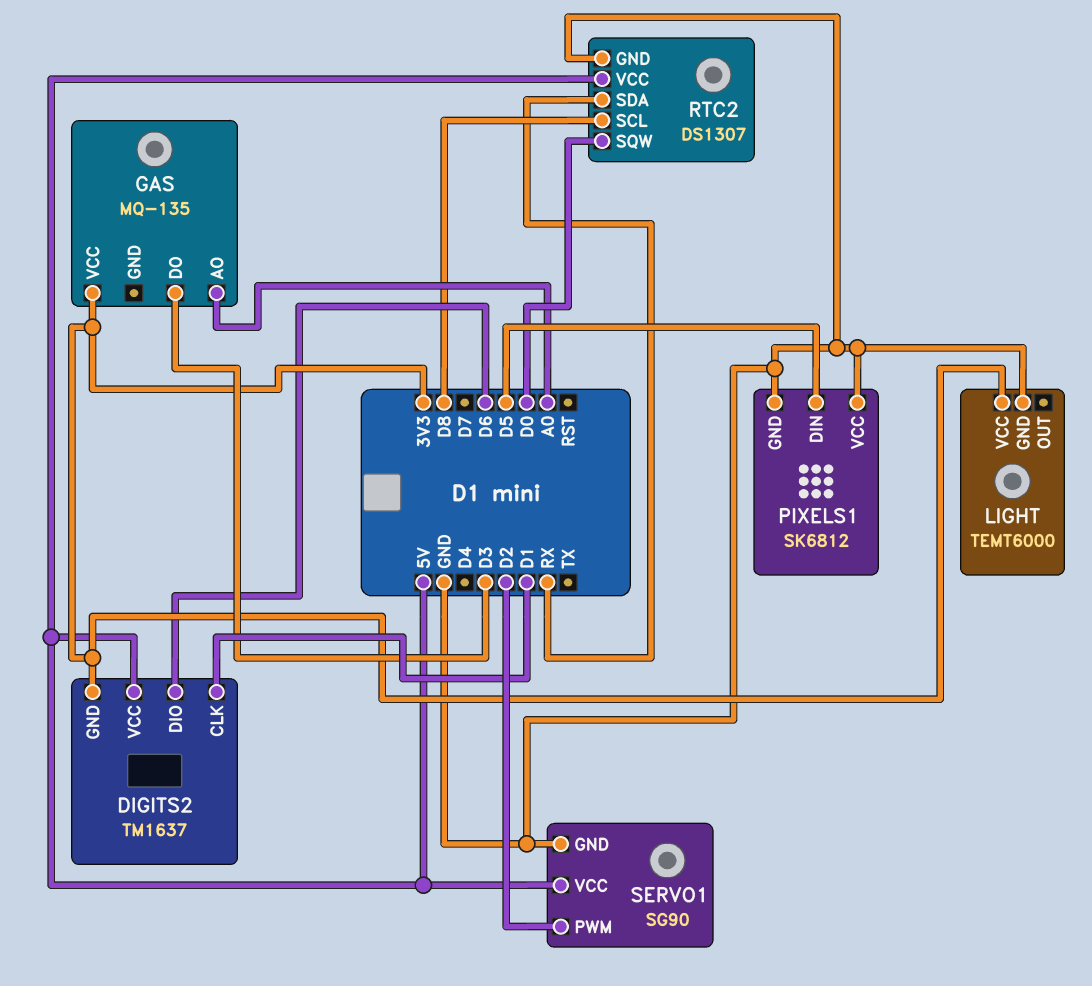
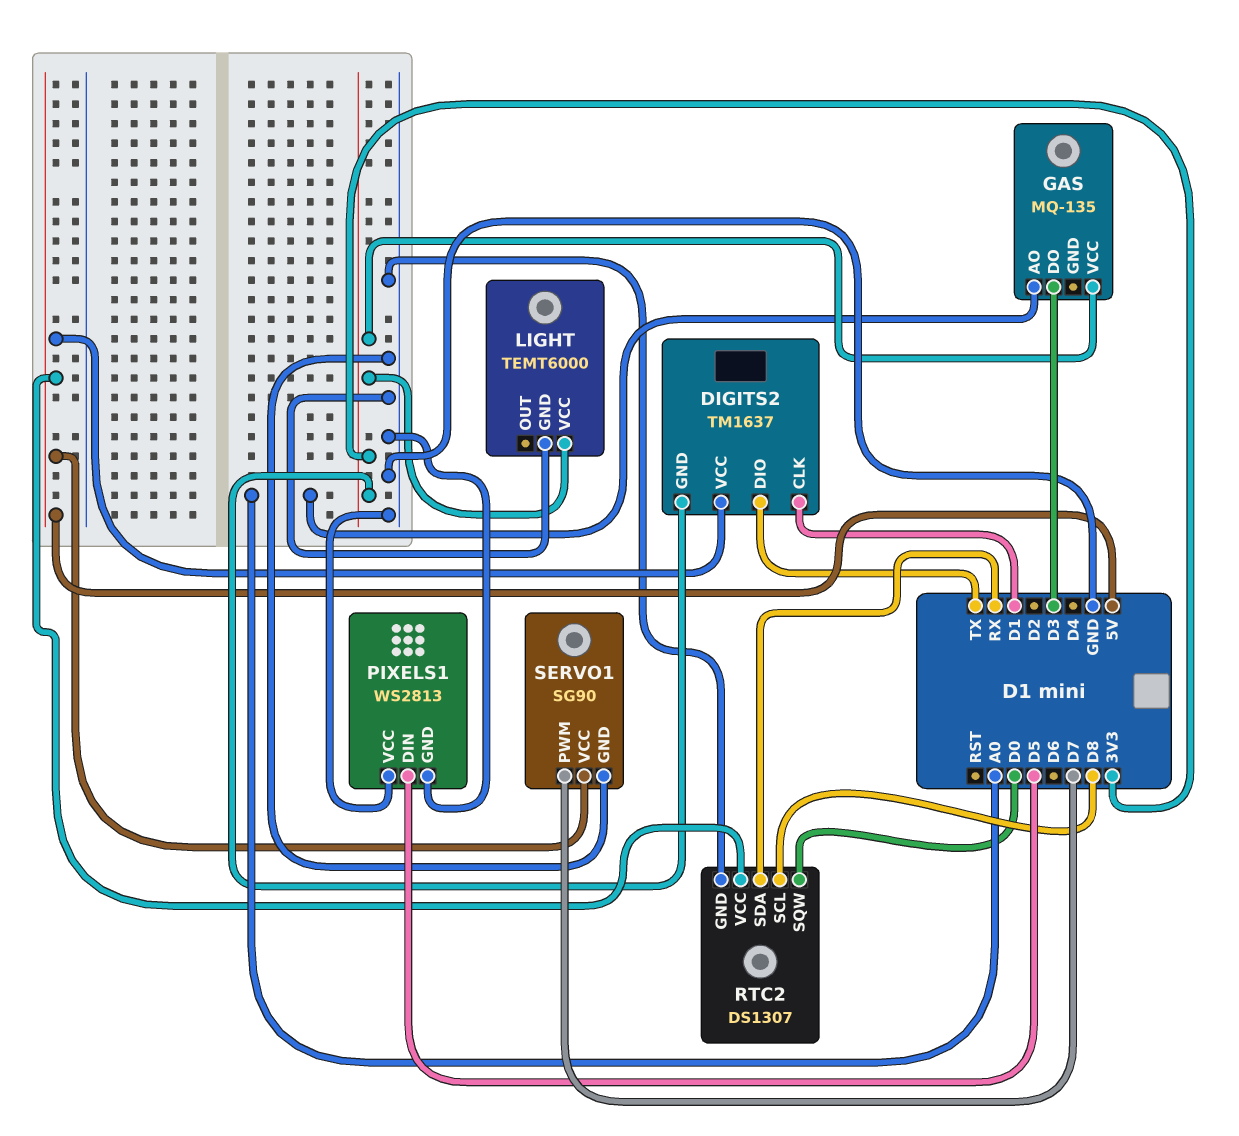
DIGITS2 pin DIO: D6 -> TX
PIXELS1: SK6812 -> WS2813
SERVO1 pin PWM: D2 -> D7

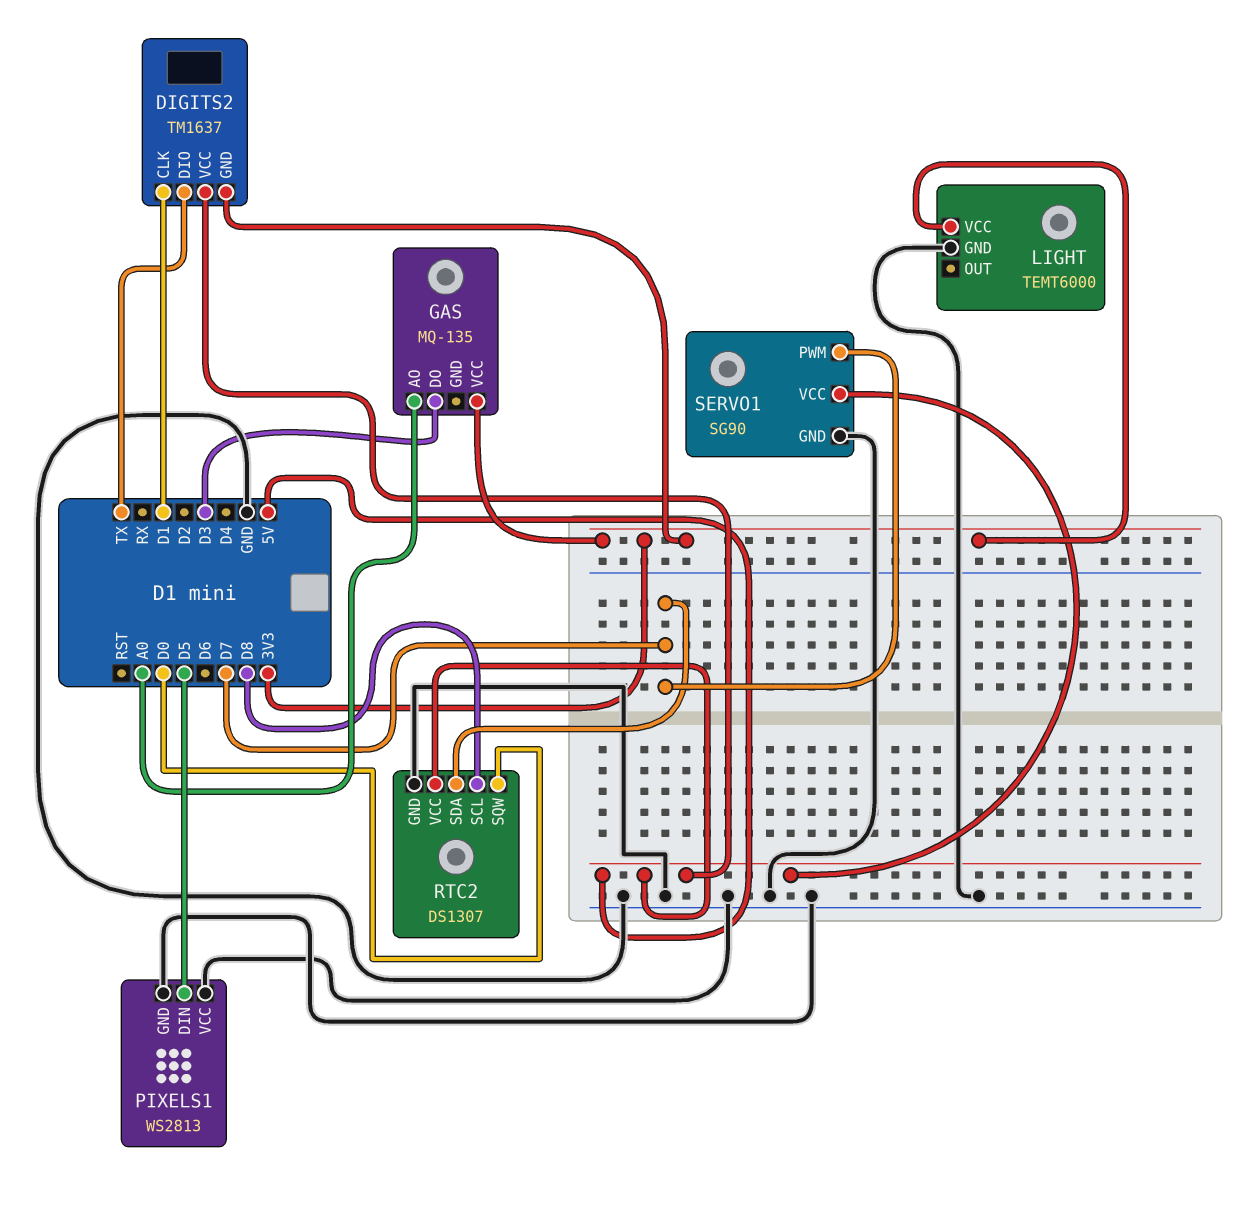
RTC2 pin SDA: RX -> D7

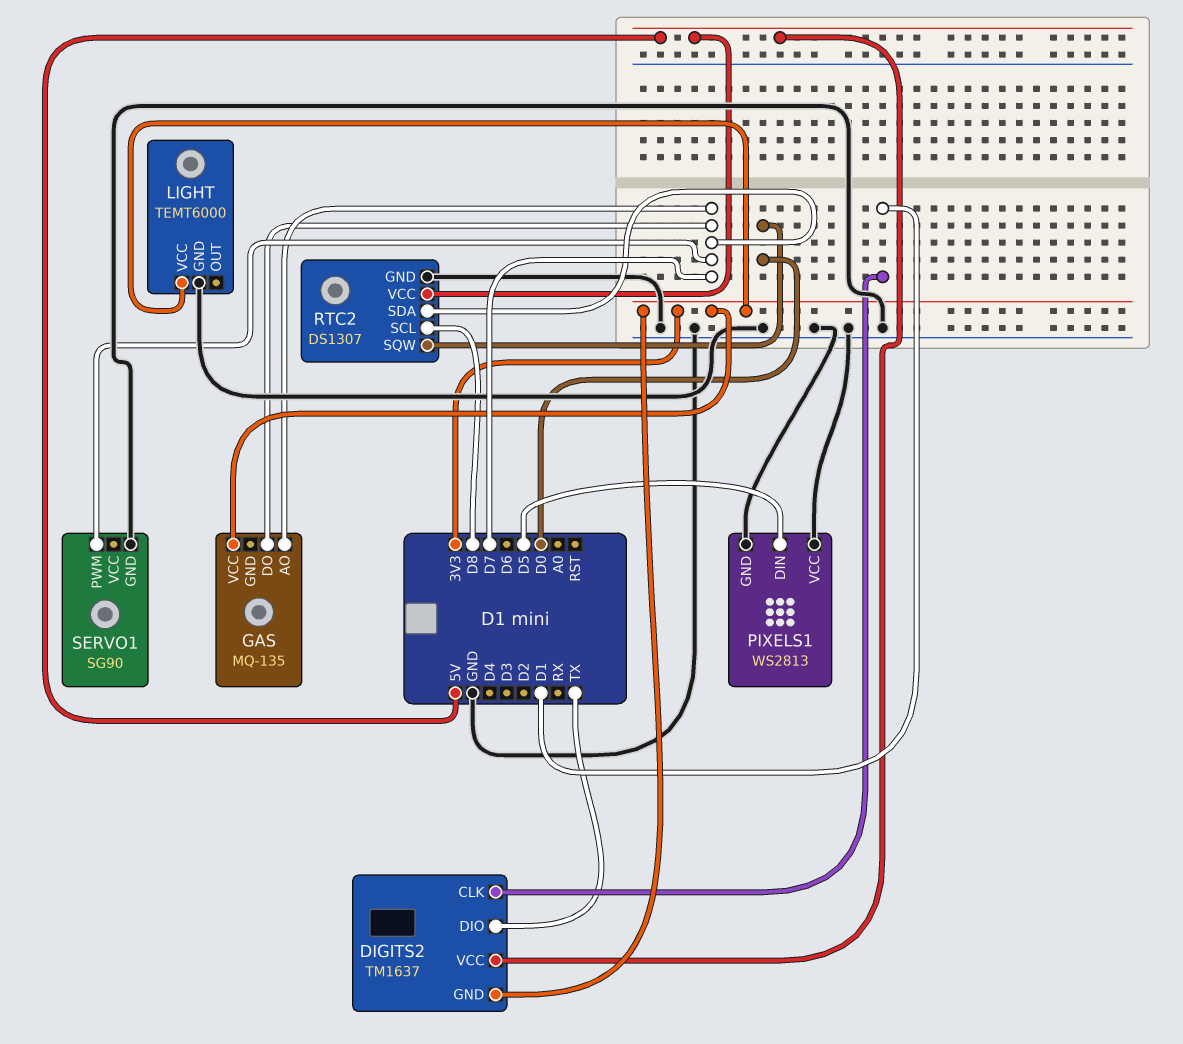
GAS pin AO: A0 -> D7
GAS pin DO: D3 -> D7
SERVO1 pin VCC: 5V -> none

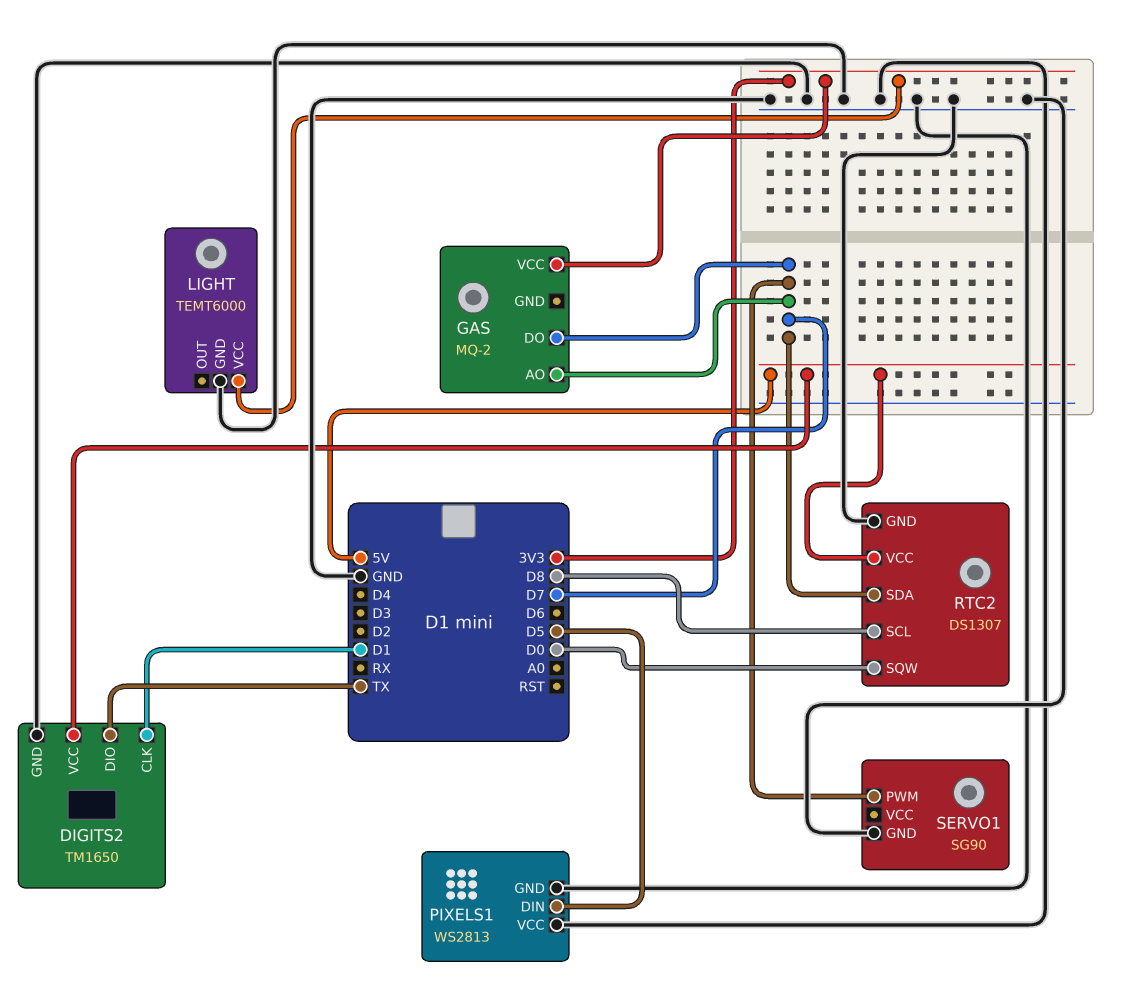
DIGITS2: TM1637 -> TM1650
DIGITS2 pin GND: 3V3 -> GND
GAS: MQ-135 -> MQ-2

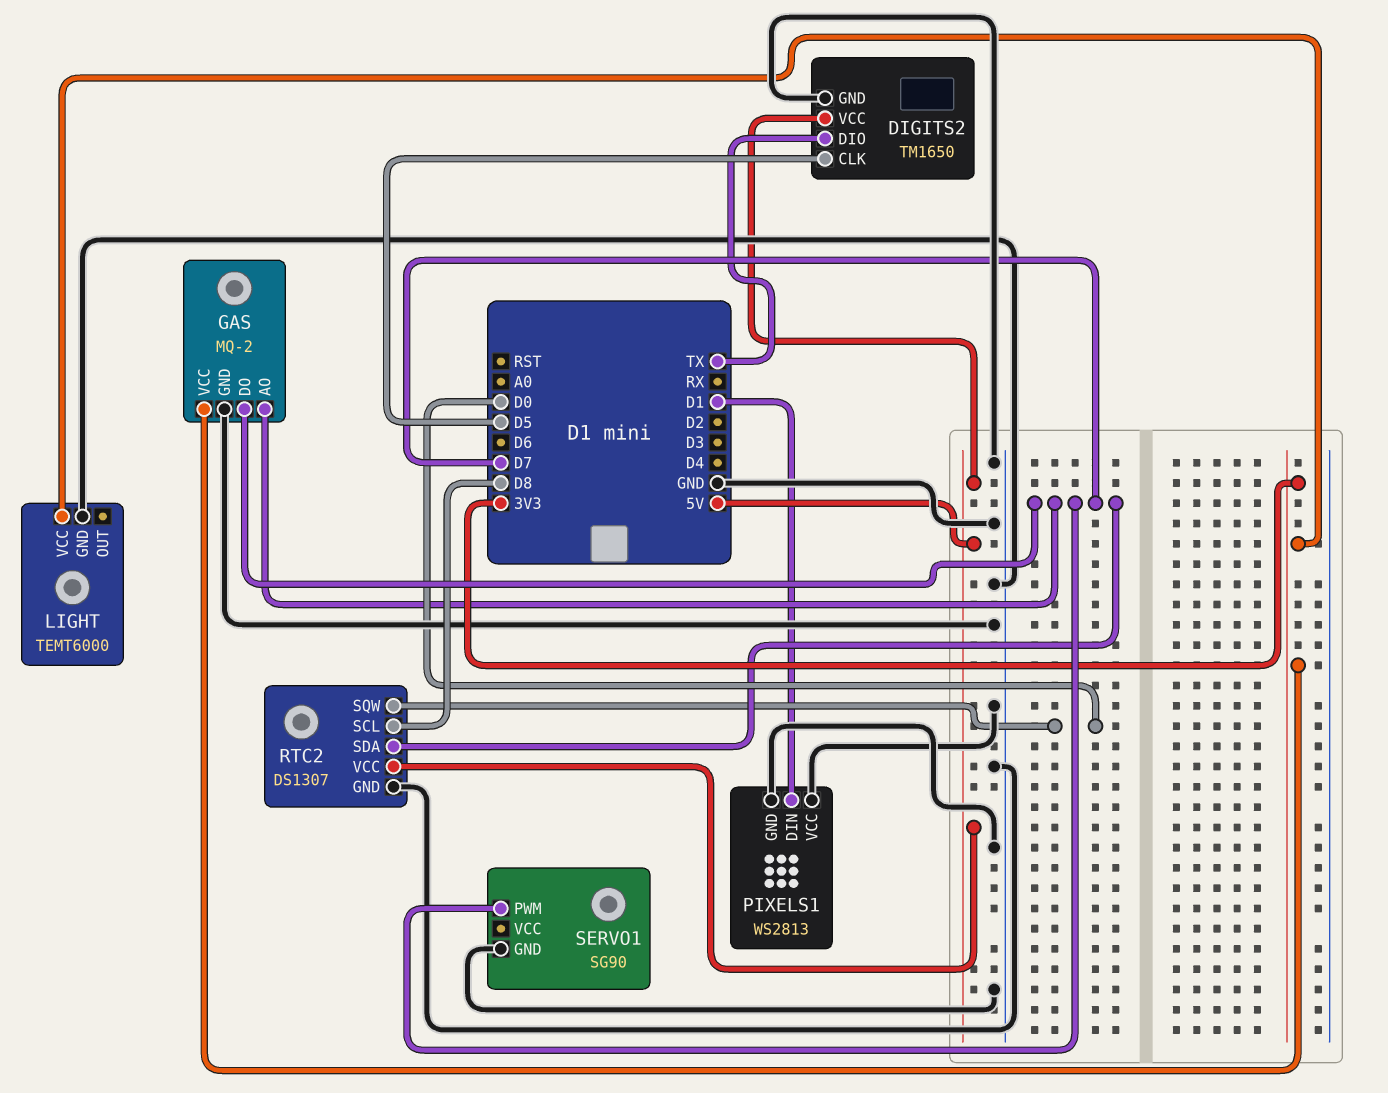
DIGITS2 pin CLK: D1 -> D5
GAS pin GND: none -> GND
PIXELS1 pin DIN: D5 -> D1

